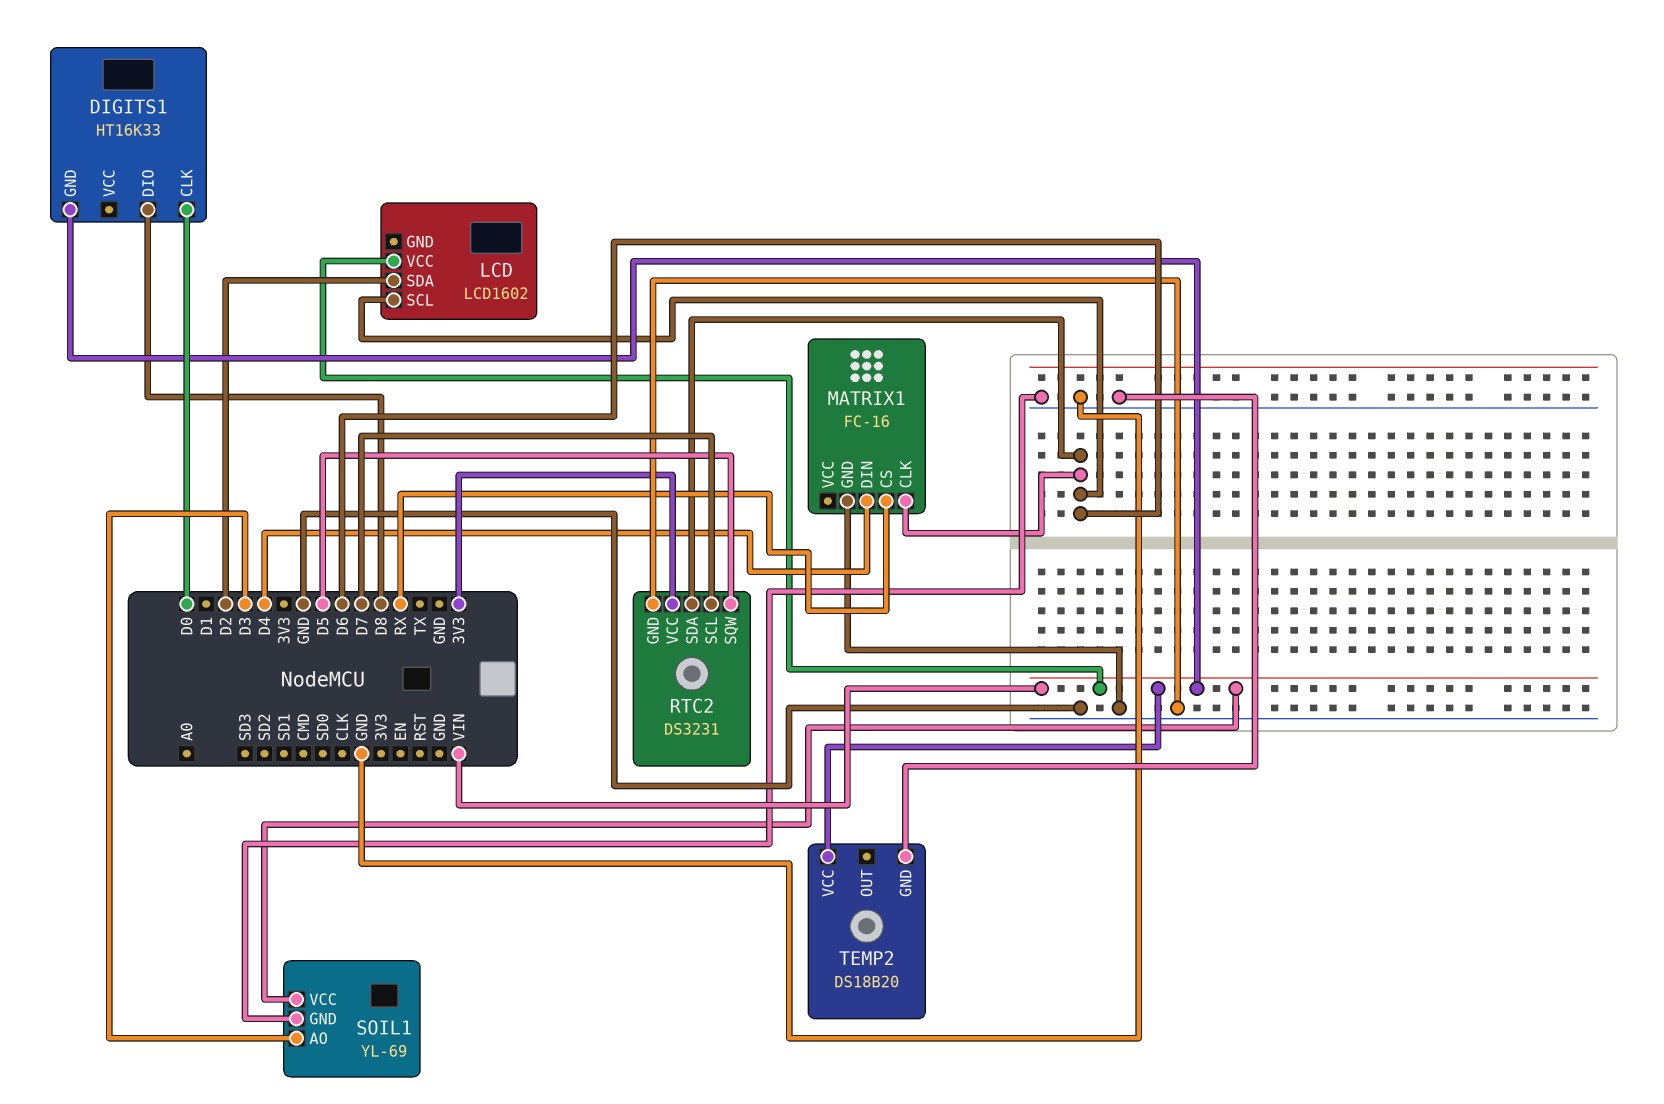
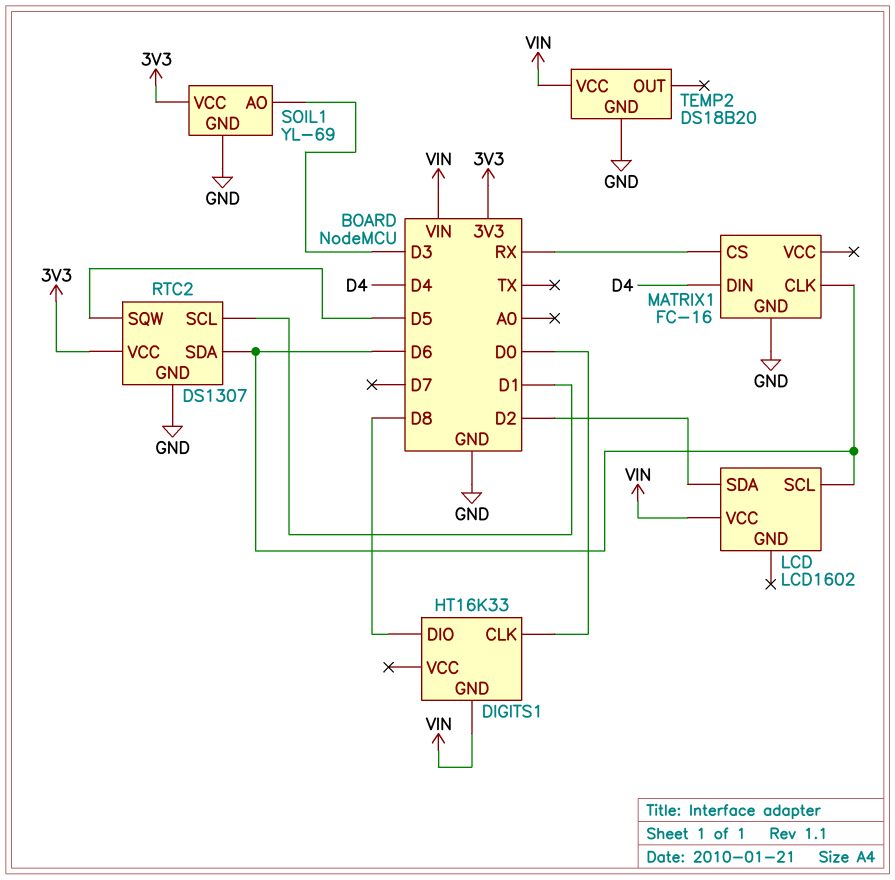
RTC2: DS3231 -> DS1307
RTC2 pin SCL: D7 -> D1
SOIL1 pin VCC: VIN -> 3V3

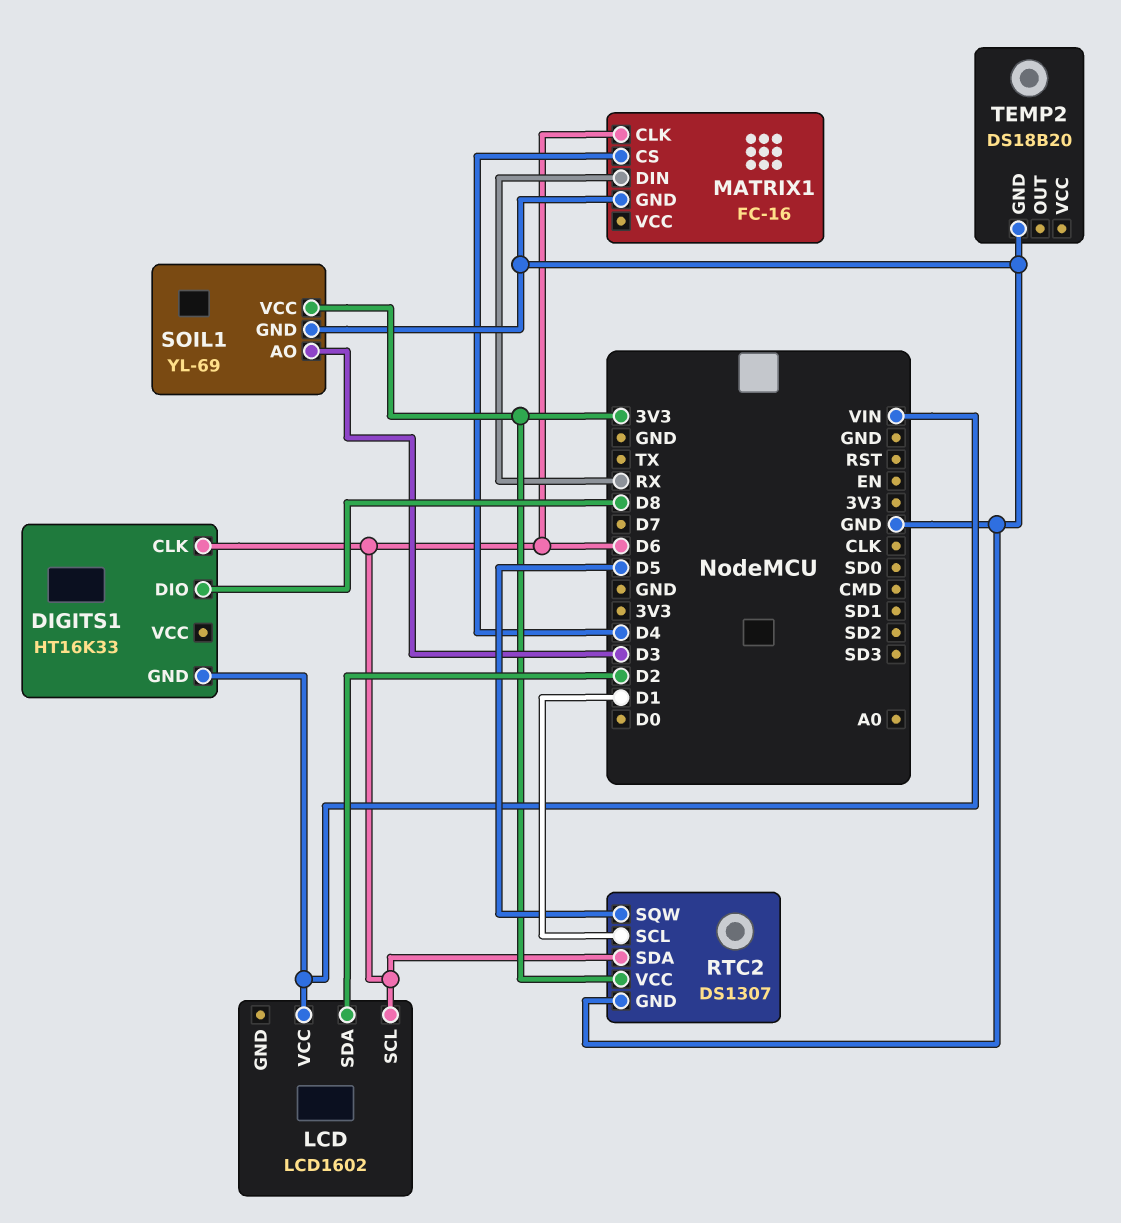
DIGITS1 pin CLK: D0 -> D6
MATRIX1 pin CS: RX -> D4
MATRIX1 pin DIN: D4 -> RX
TEMP2 pin VCC: VIN -> none

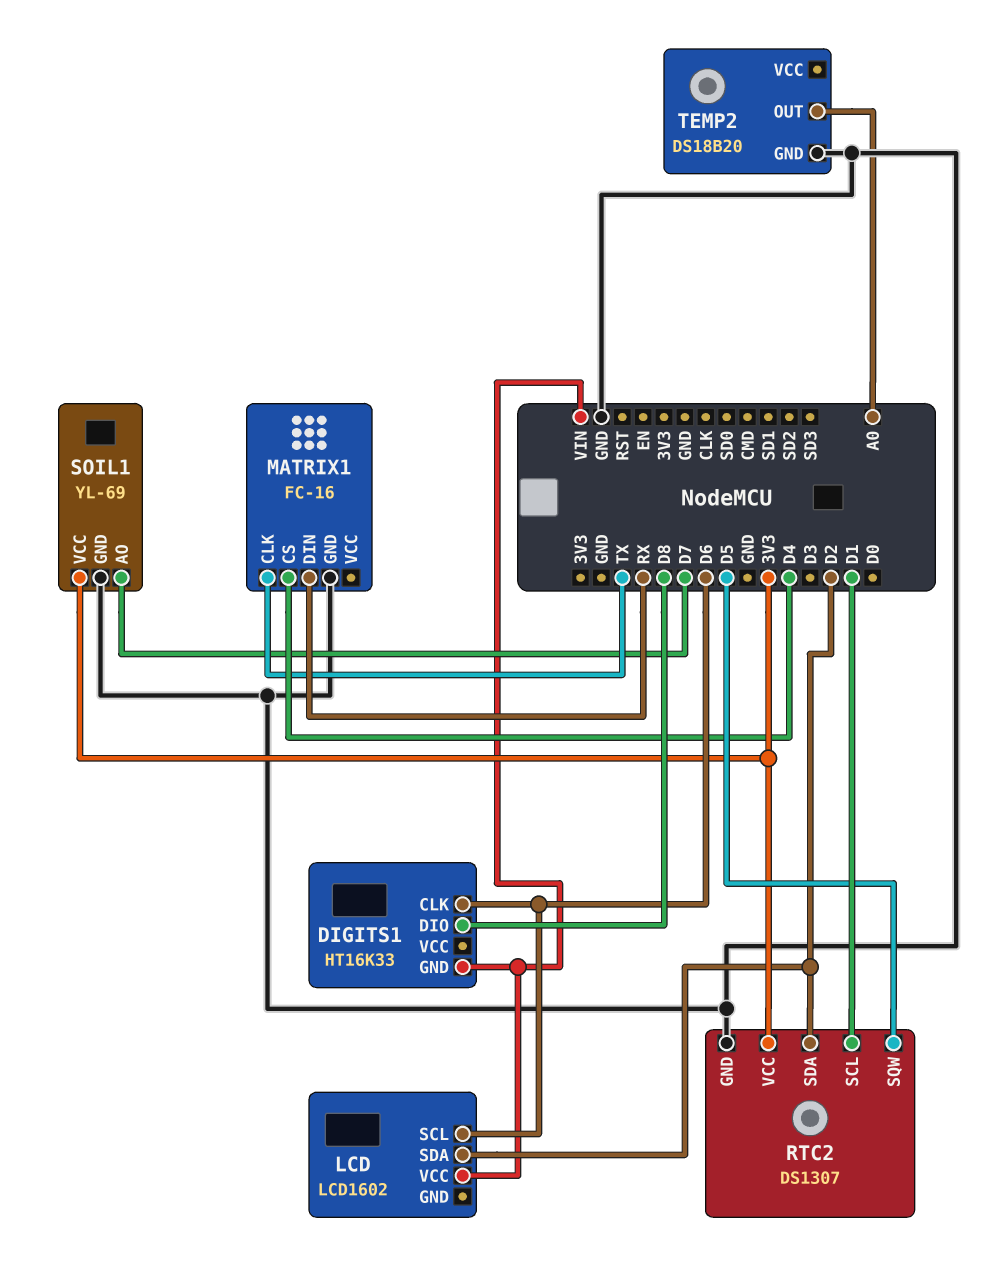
MATRIX1 pin CLK: D6 -> TX
RTC2 pin SDA: D6 -> D2
SOIL1 pin AO: D3 -> D7
TEMP2 pin OUT: none -> A0

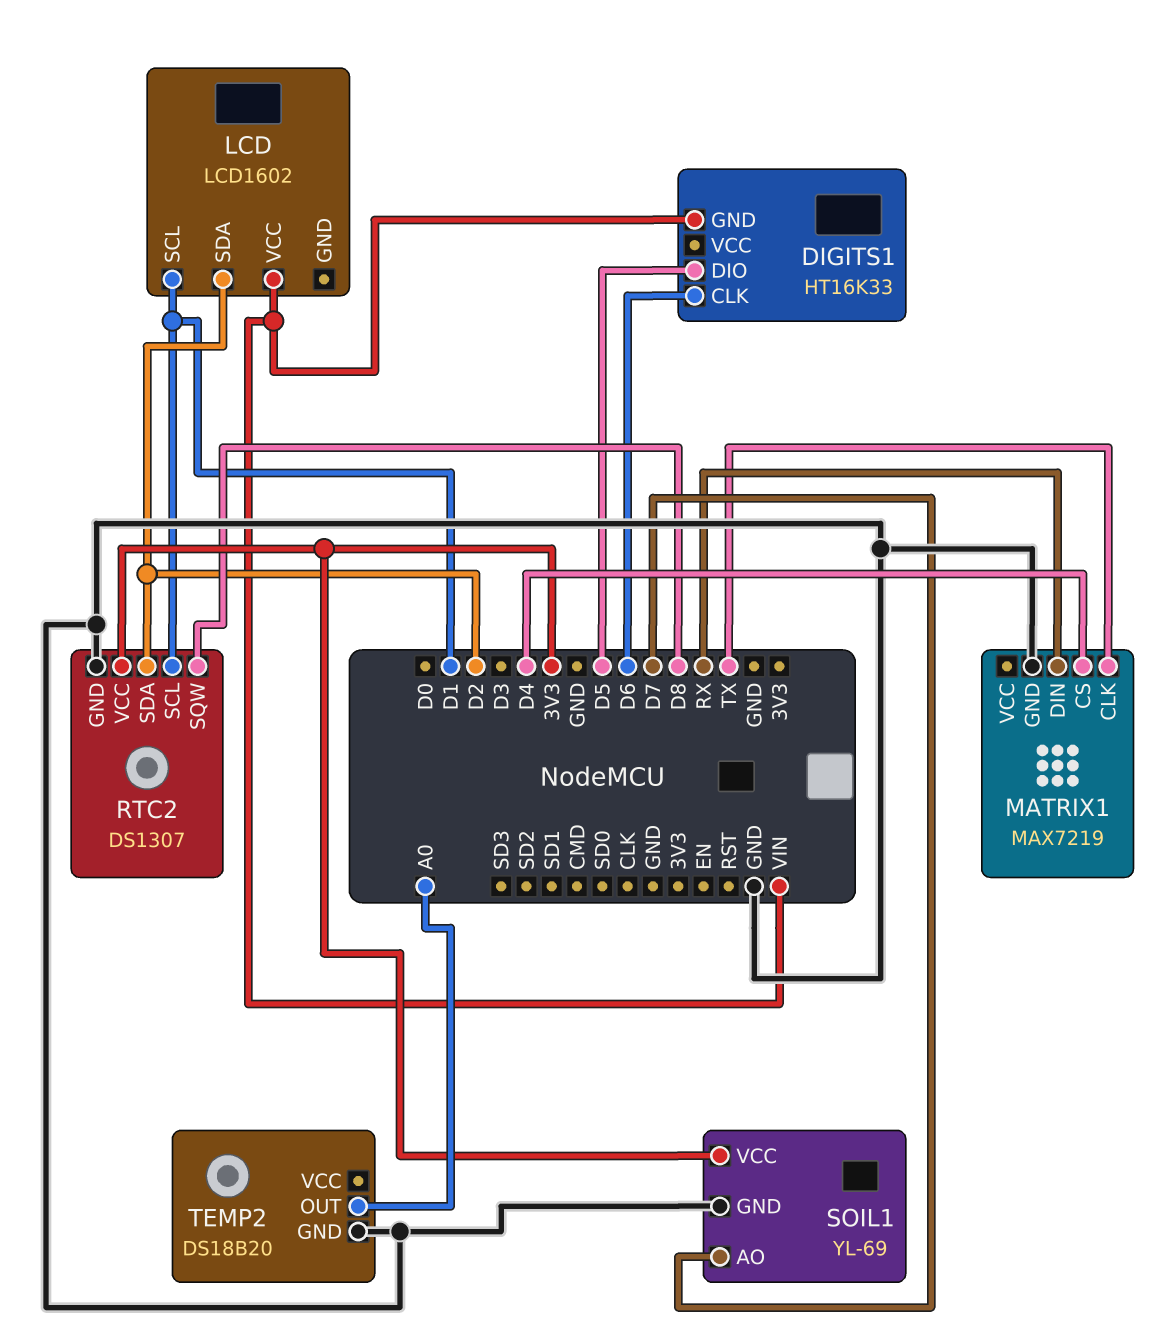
DIGITS1 pin DIO: D8 -> D5
LCD pin SCL: D6 -> D1
MATRIX1: FC-16 -> MAX7219
RTC2 pin SQW: D5 -> D8

